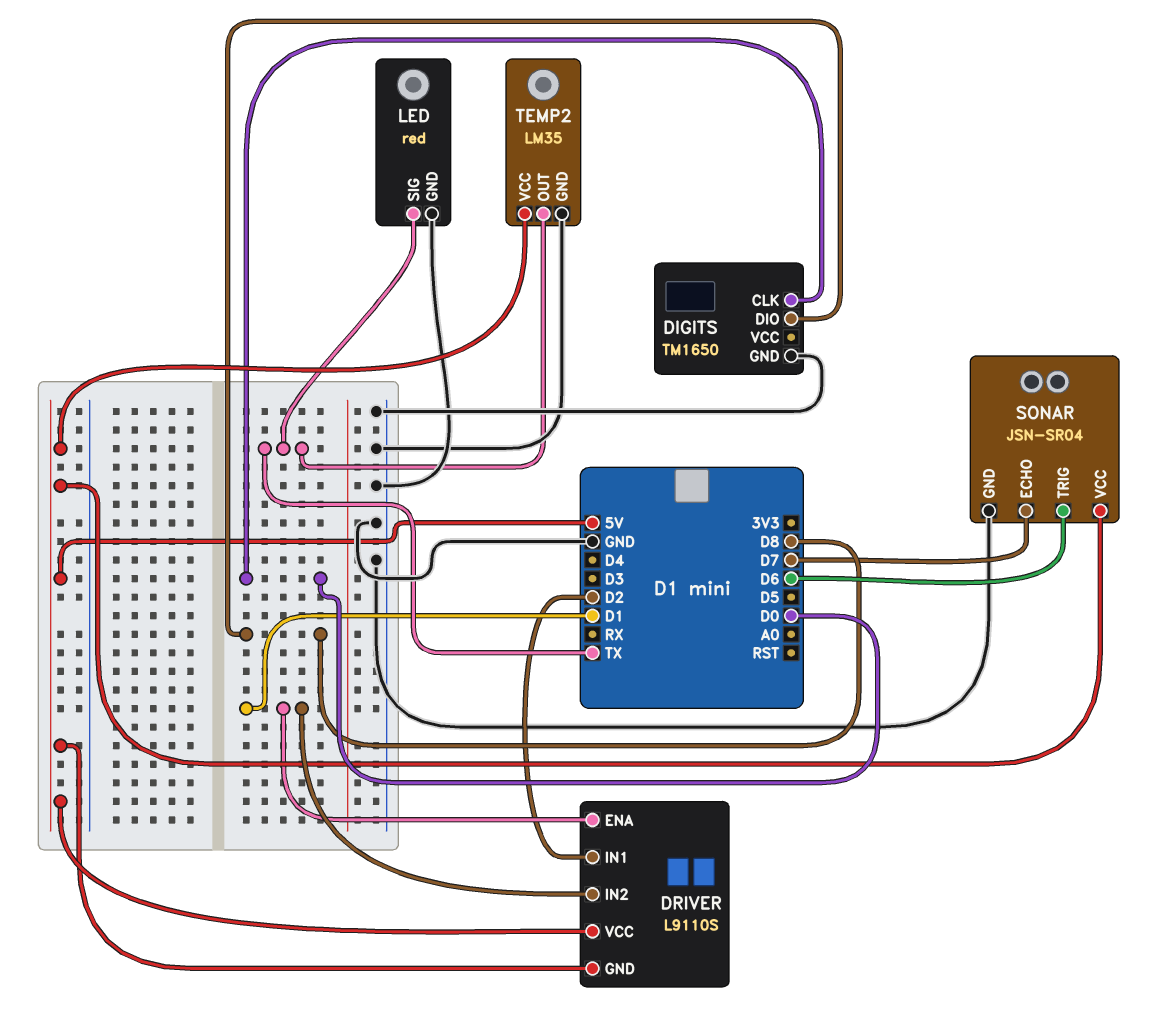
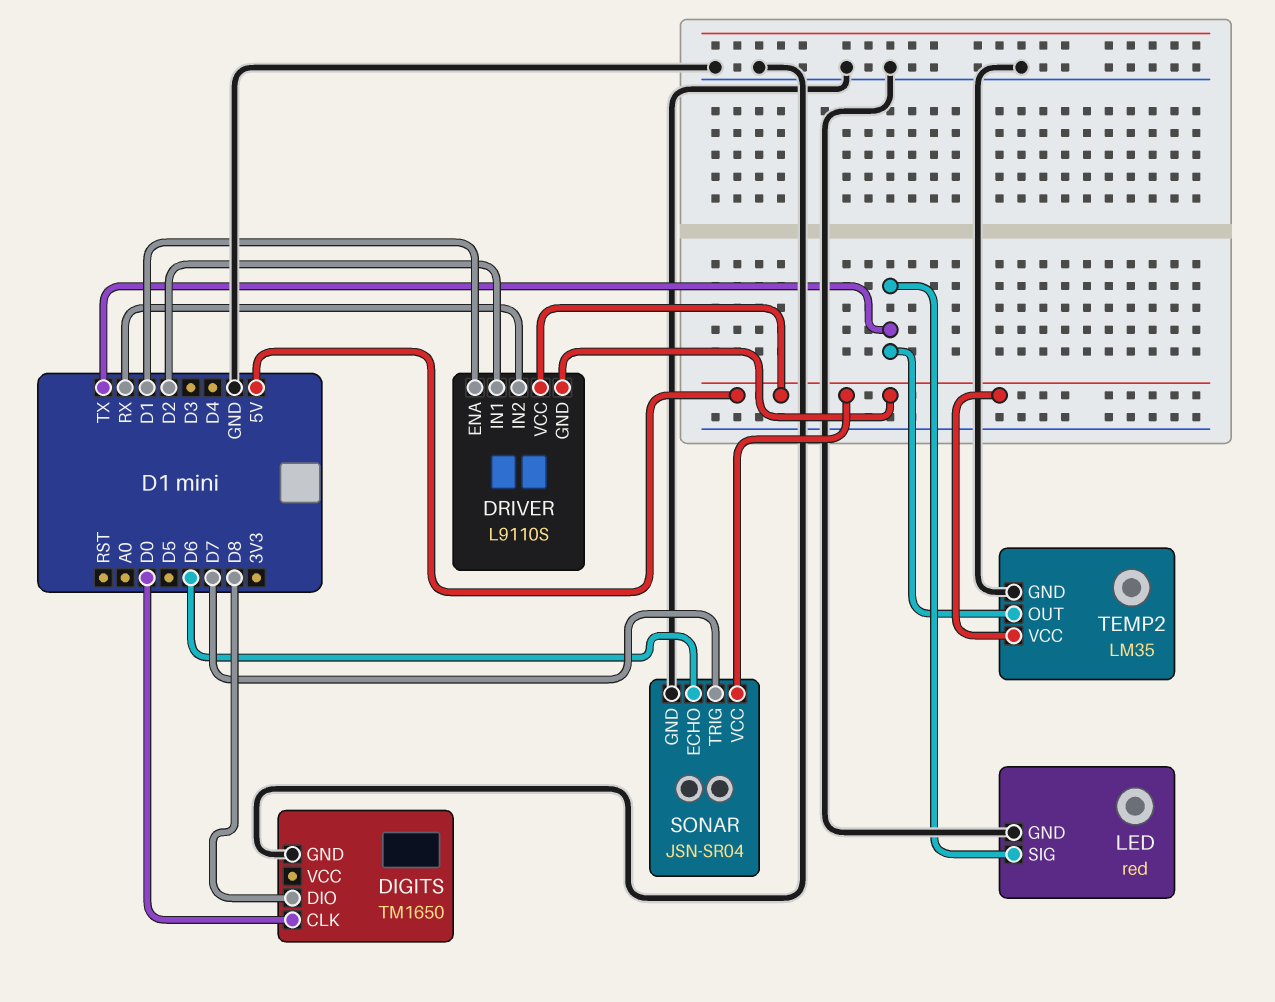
DRIVER pin IN2: D1 -> RX
SONAR pin ECHO: D7 -> D6
SONAR pin TRIG: D6 -> D7

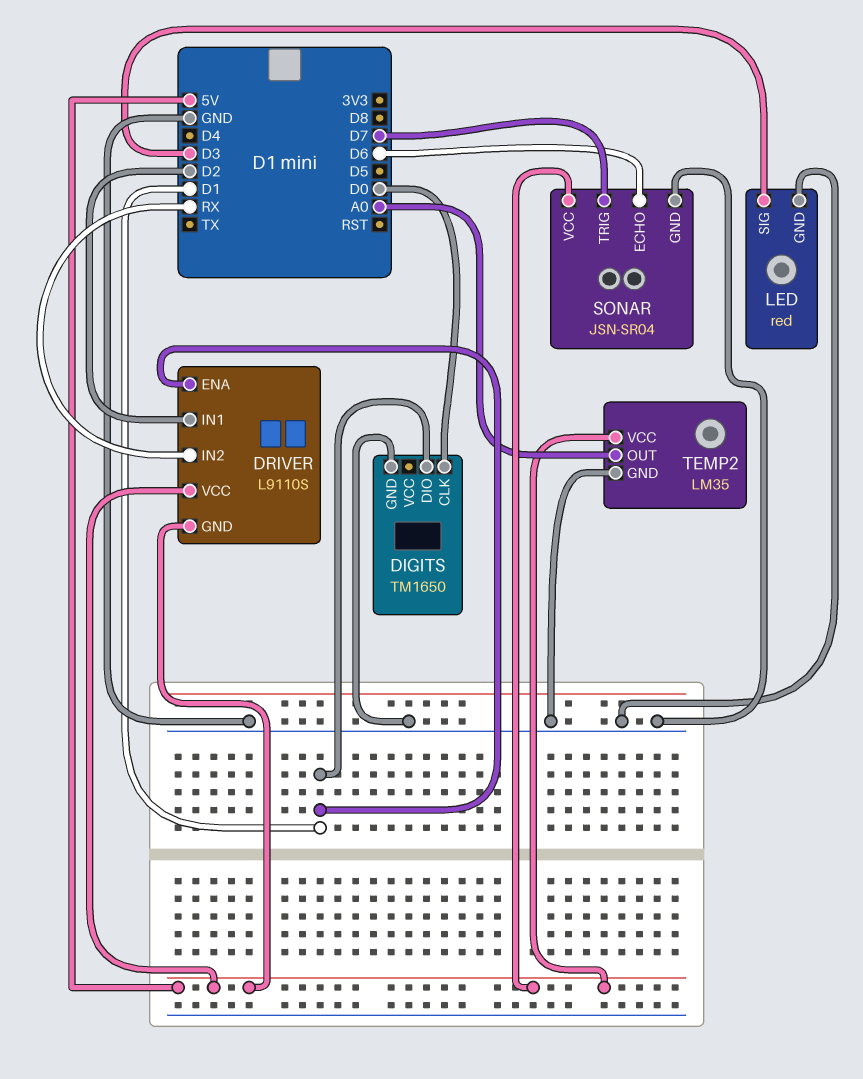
DIGITS pin DIO: D8 -> D1
LED pin SIG: TX -> D3
TEMP2 pin OUT: TX -> A0

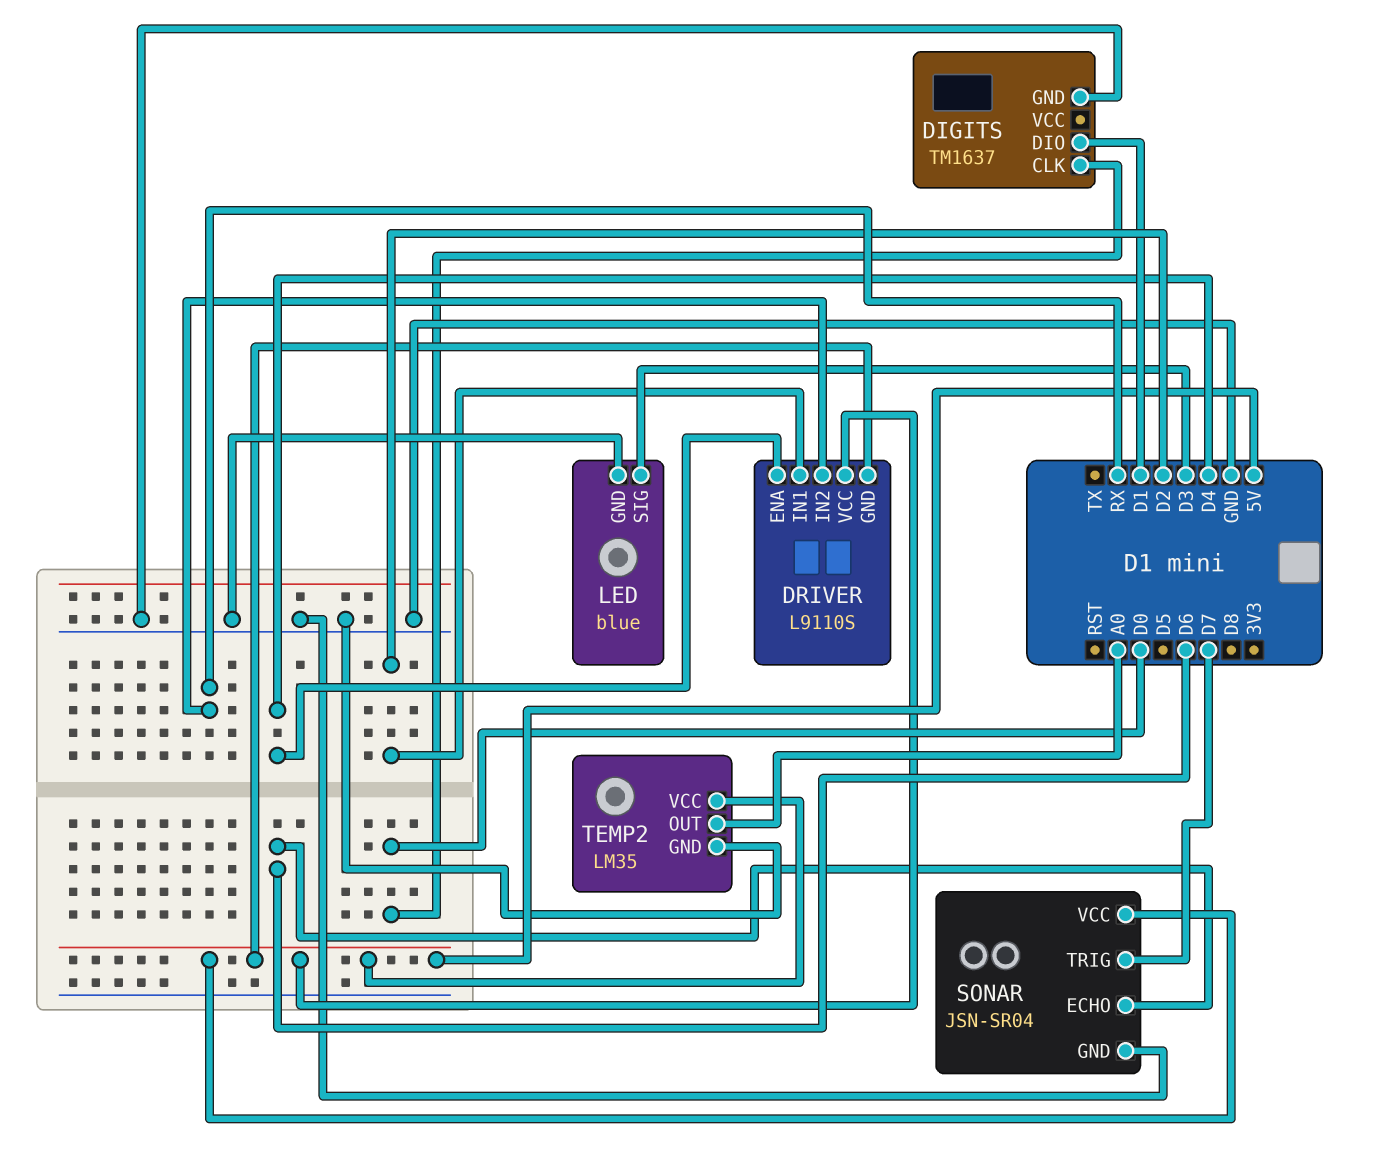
DIGITS: TM1650 -> TM1637
DRIVER pin ENA: D1 -> D4
LED: red -> blue

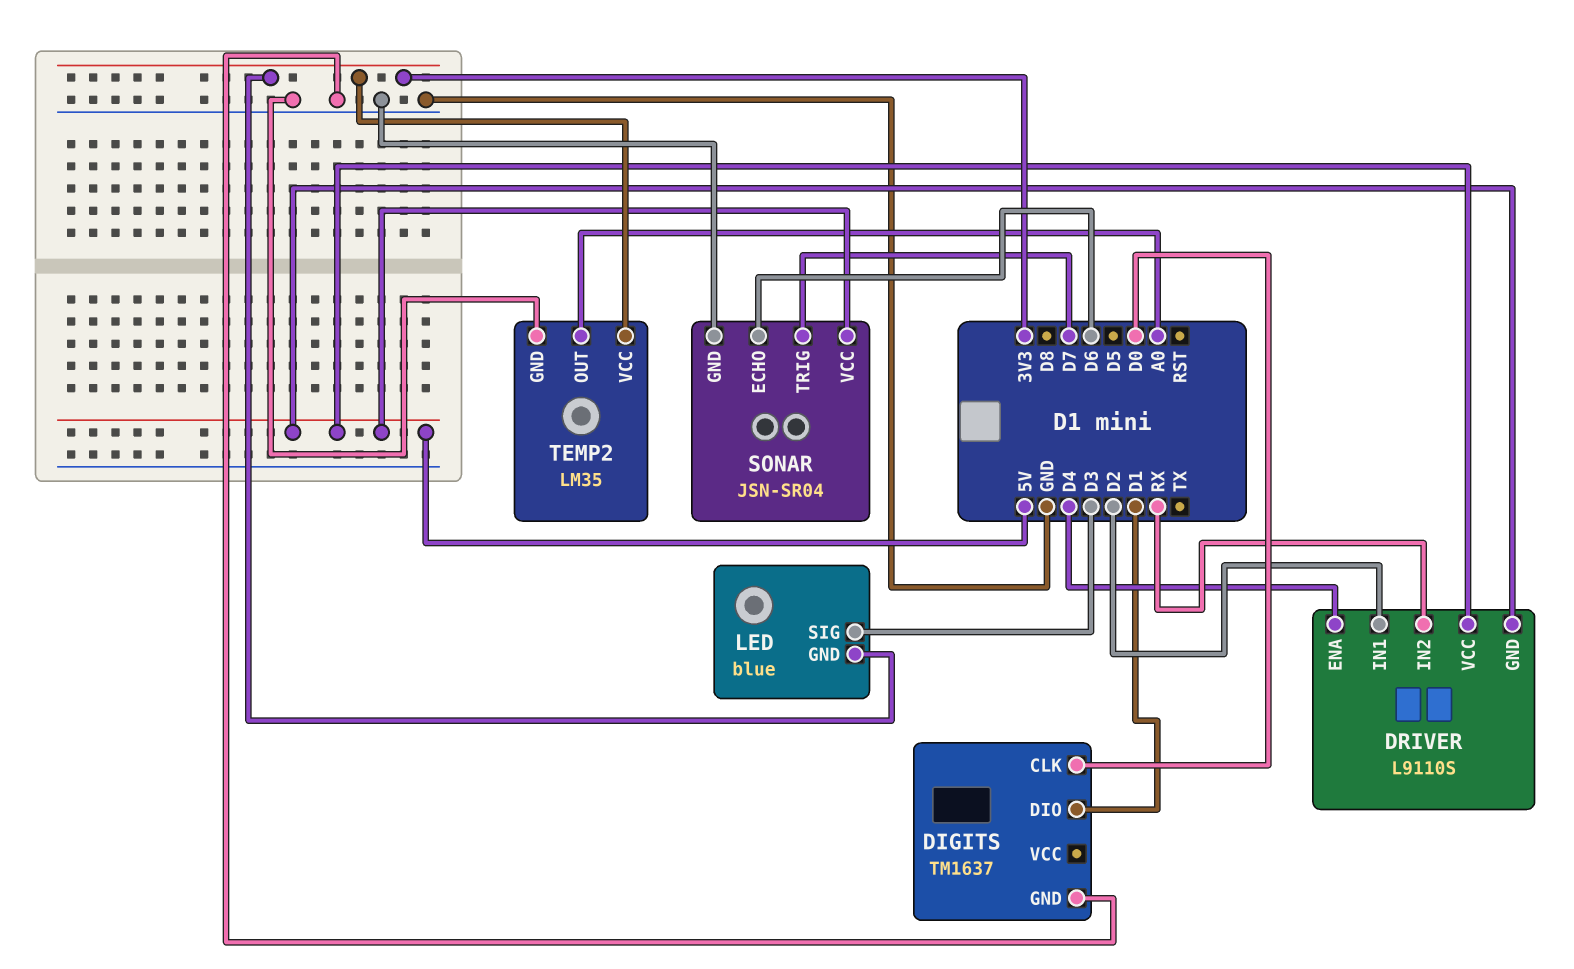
LED pin GND: GND -> 3V3
TEMP2 pin VCC: 5V -> 3V3

